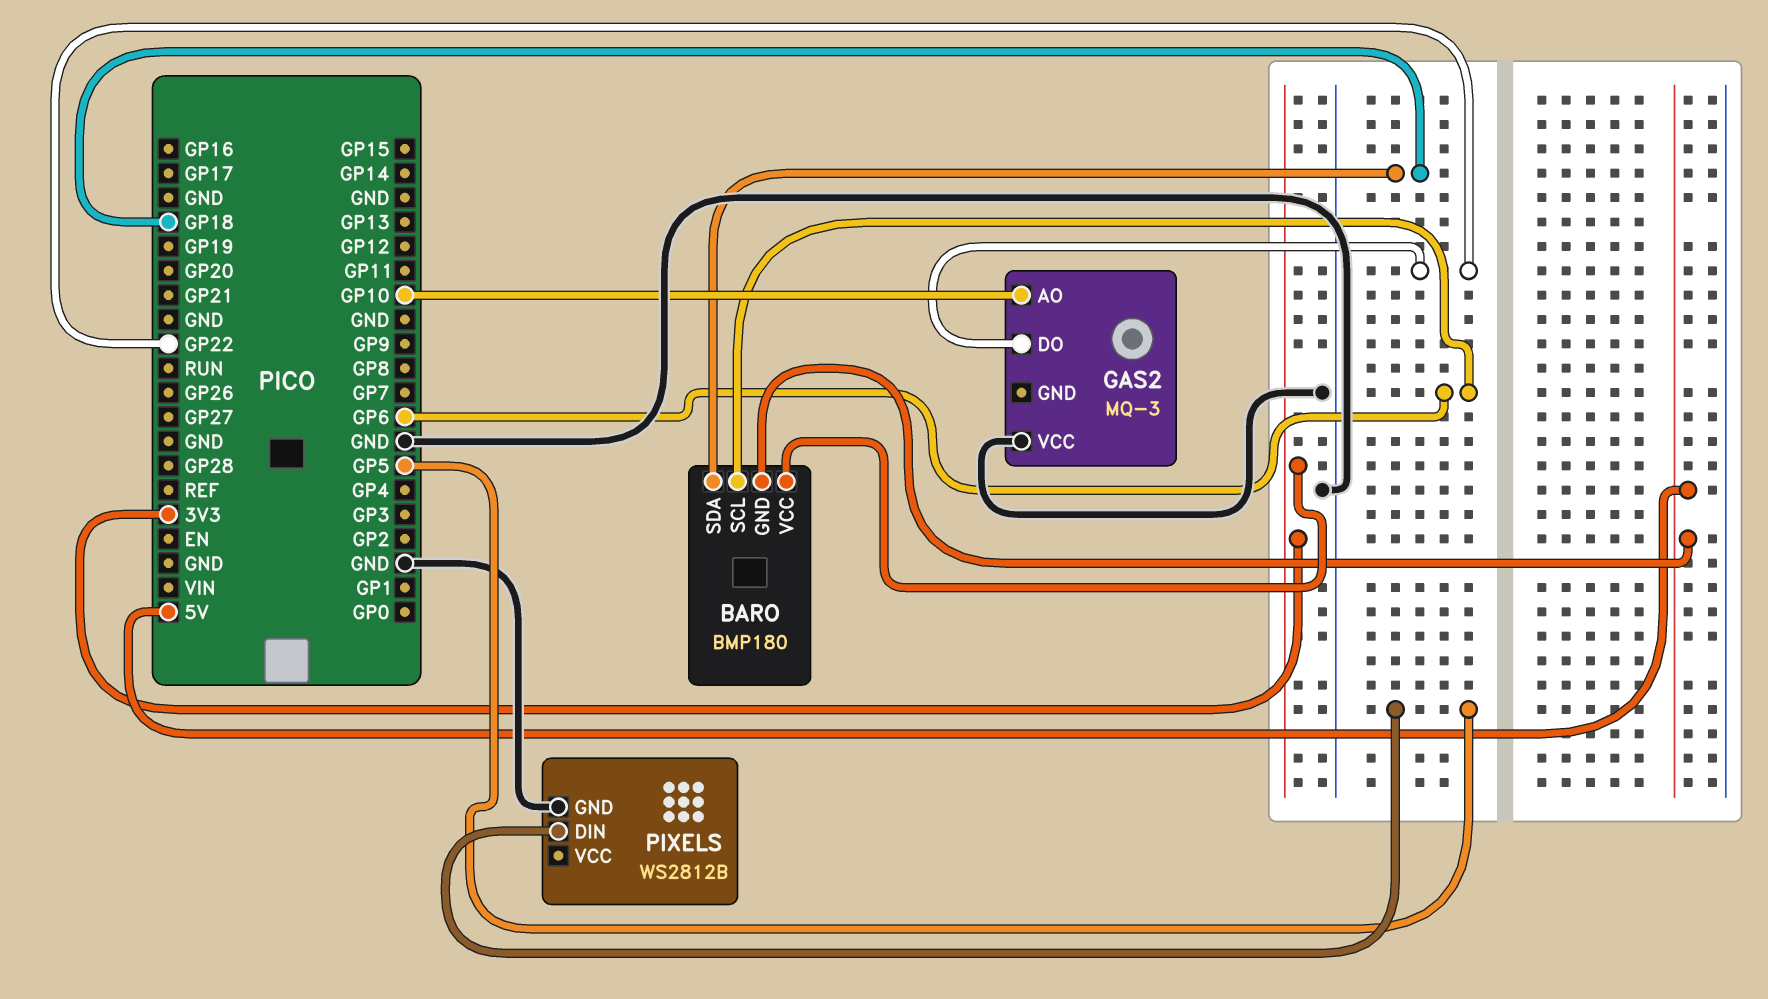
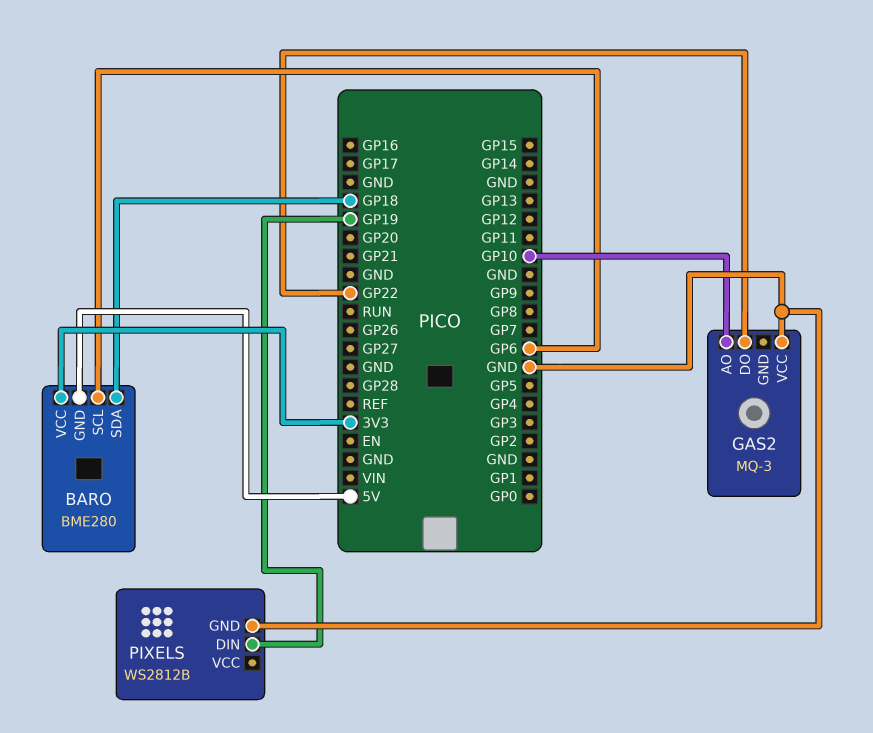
BARO: BMP180 -> BME280
PIXELS pin DIN: GP5 -> GP19

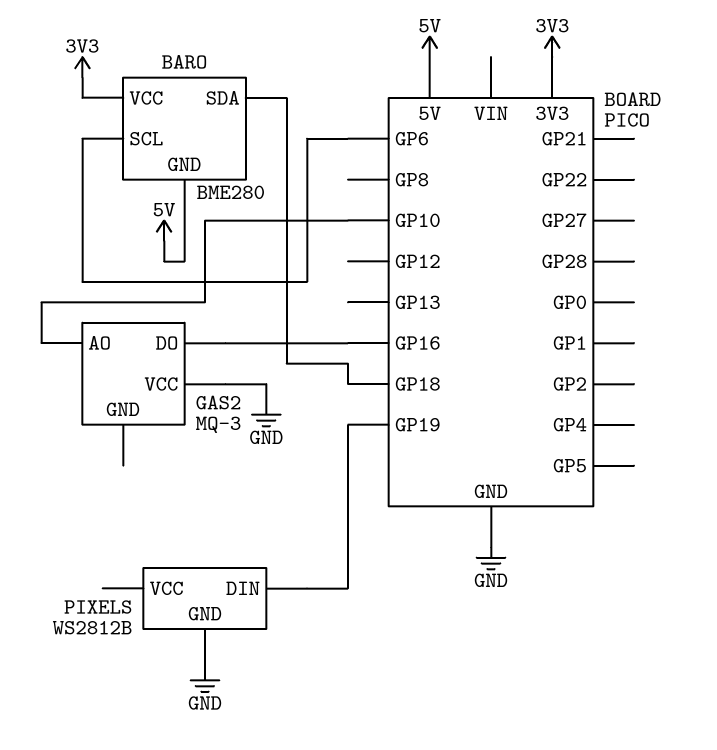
GAS2 pin DO: GP22 -> GP16

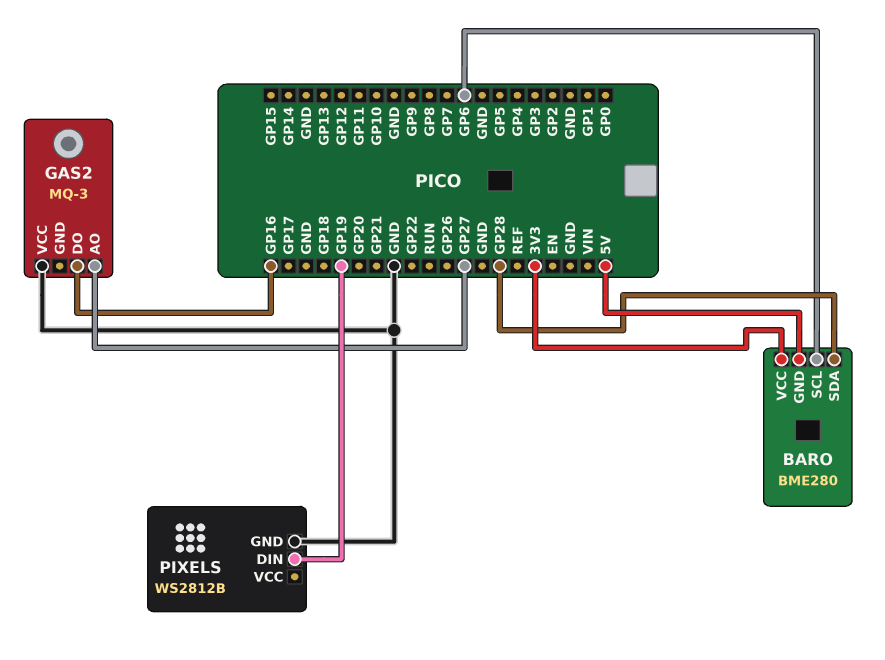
BARO pin SDA: GP18 -> GP28
GAS2 pin AO: GP10 -> GP27

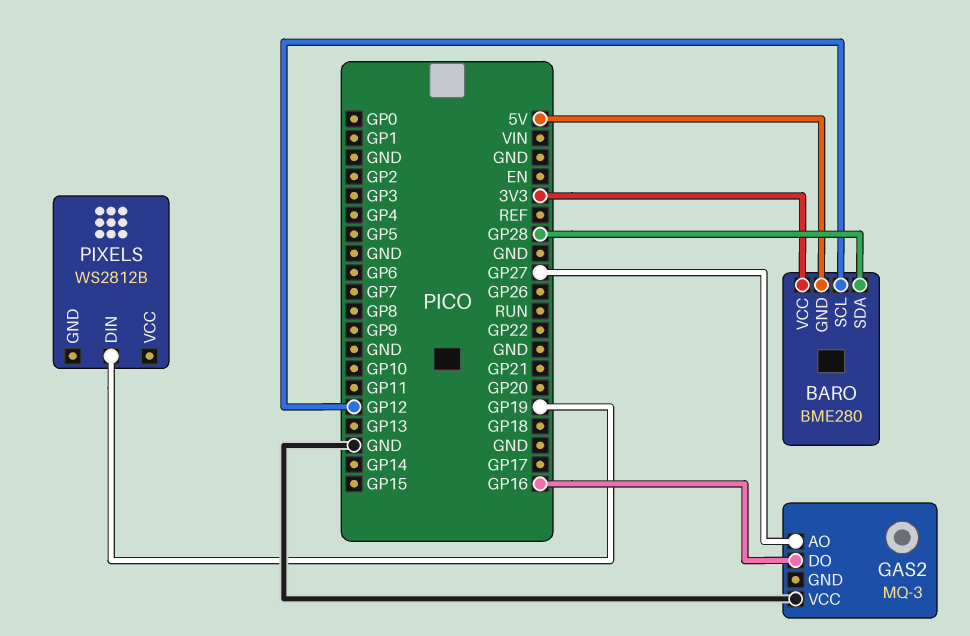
BARO pin SCL: GP6 -> GP12
PIXELS pin GND: GND -> none

